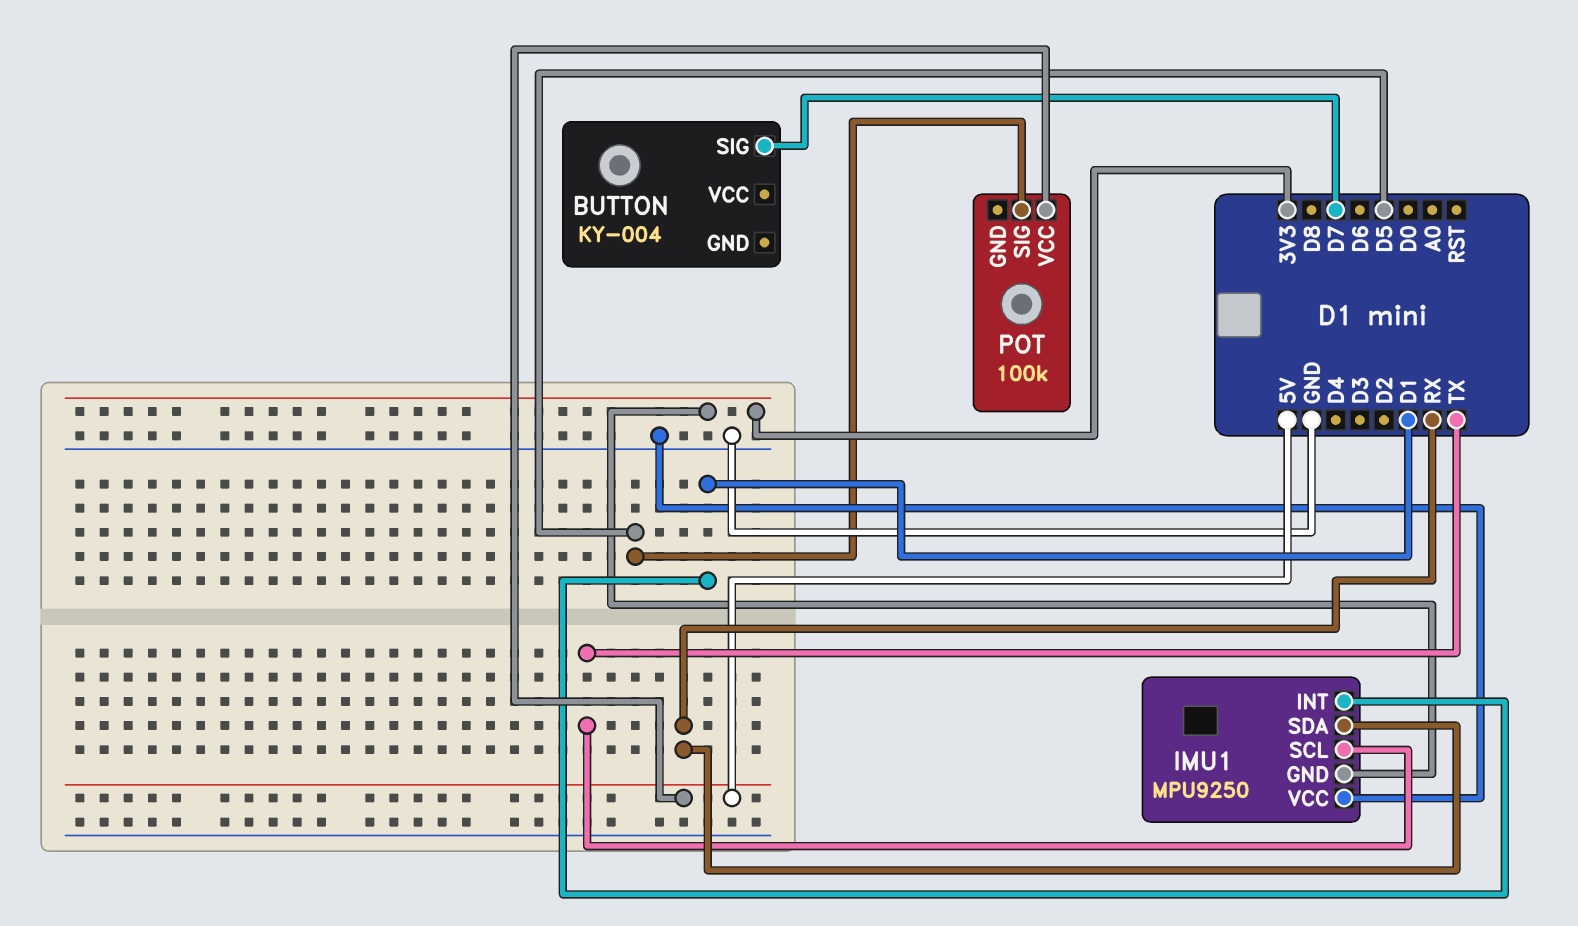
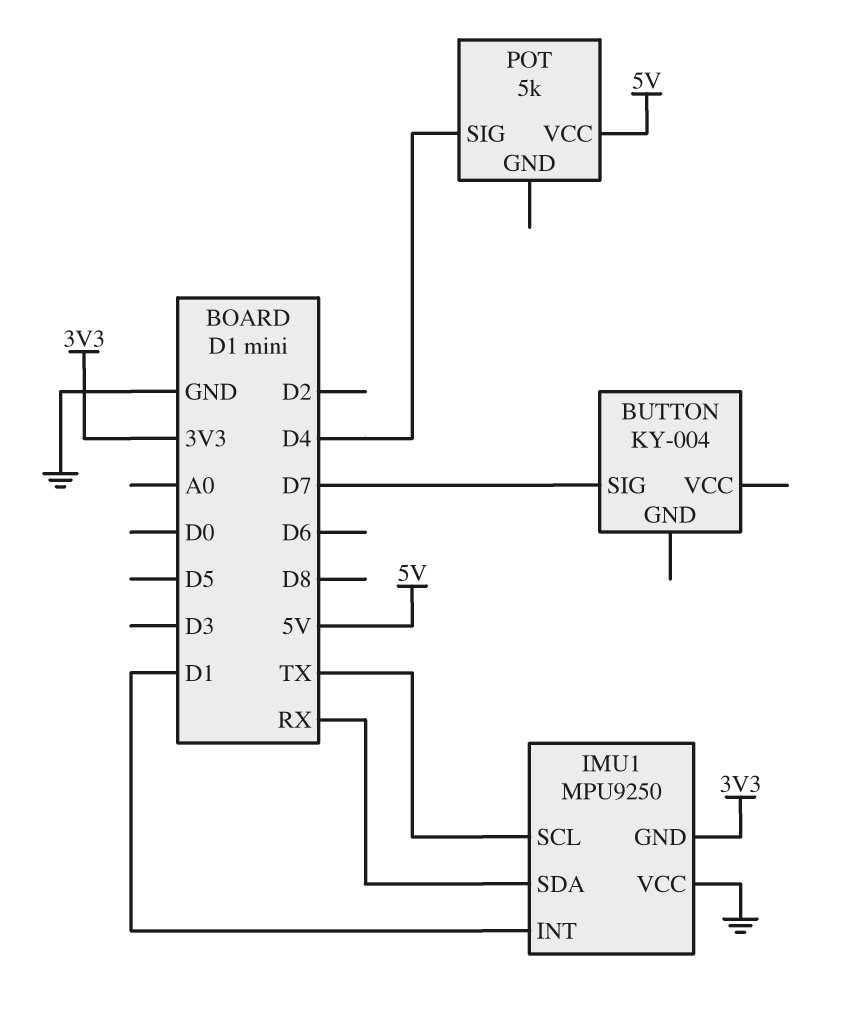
POT: 100k -> 5k
POT pin SIG: D5 -> D4

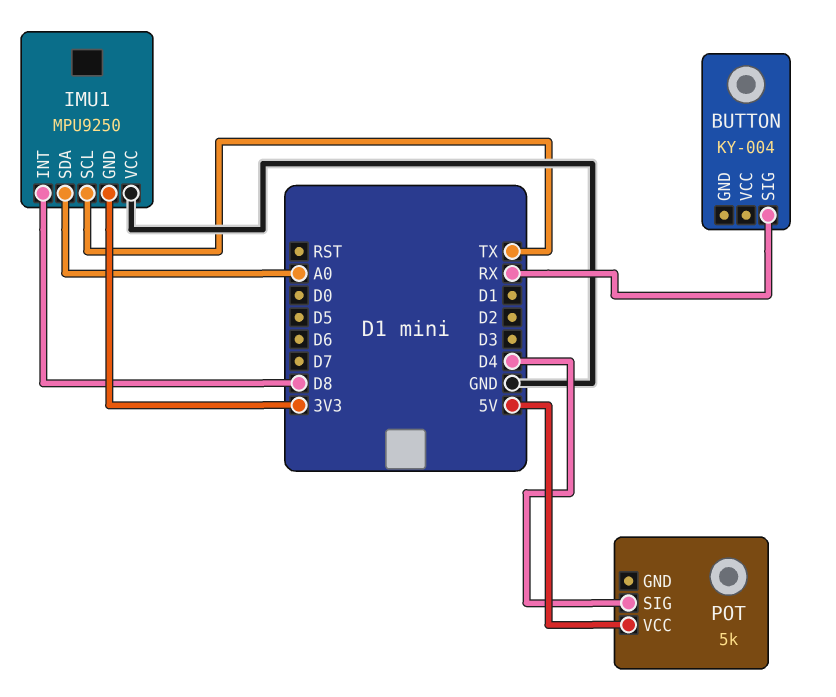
BUTTON pin SIG: D7 -> RX
IMU1 pin INT: D1 -> D8
IMU1 pin SDA: RX -> A0

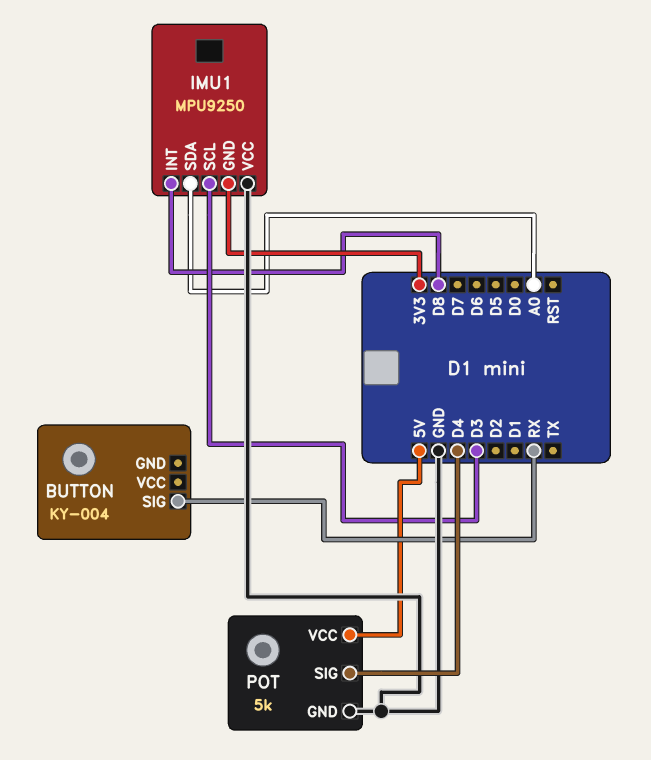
IMU1 pin SCL: TX -> D3
POT pin GND: none -> GND

